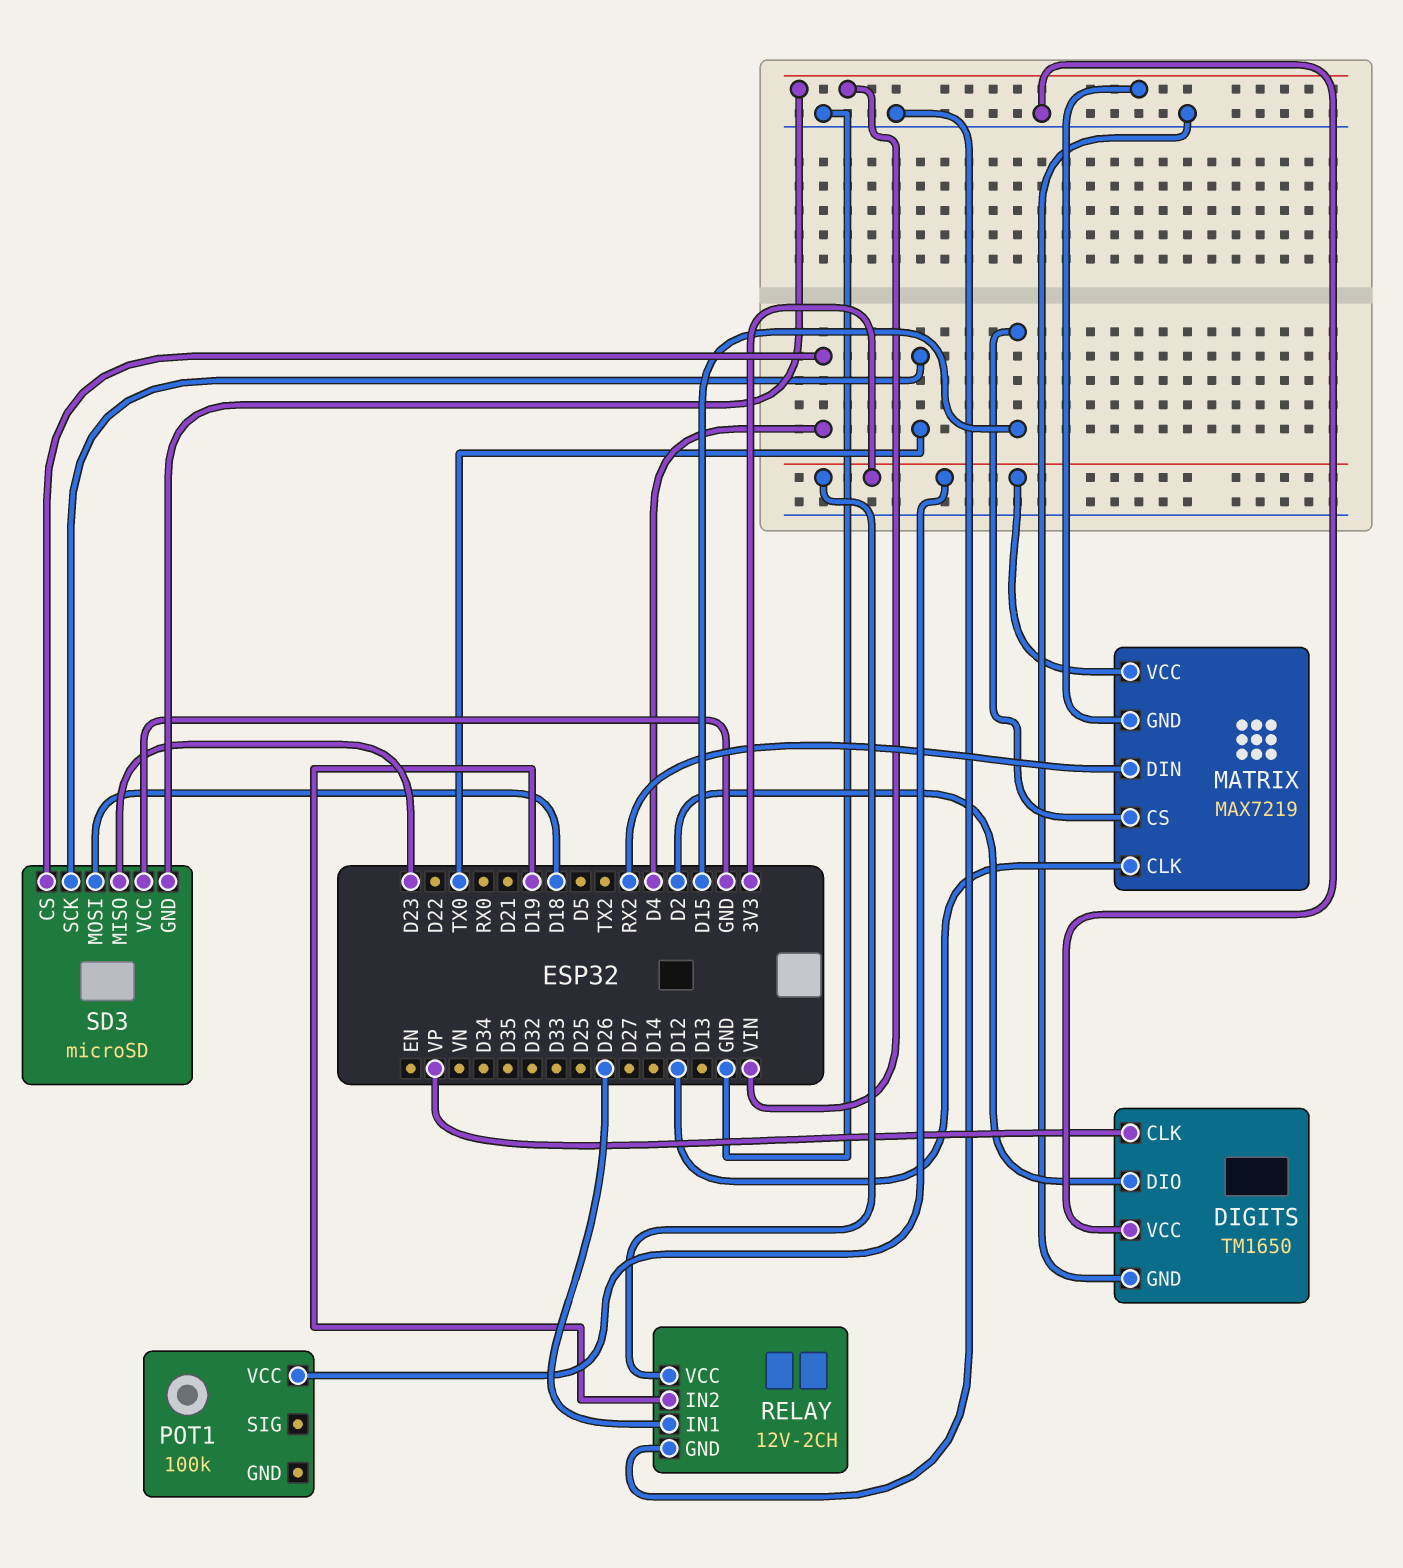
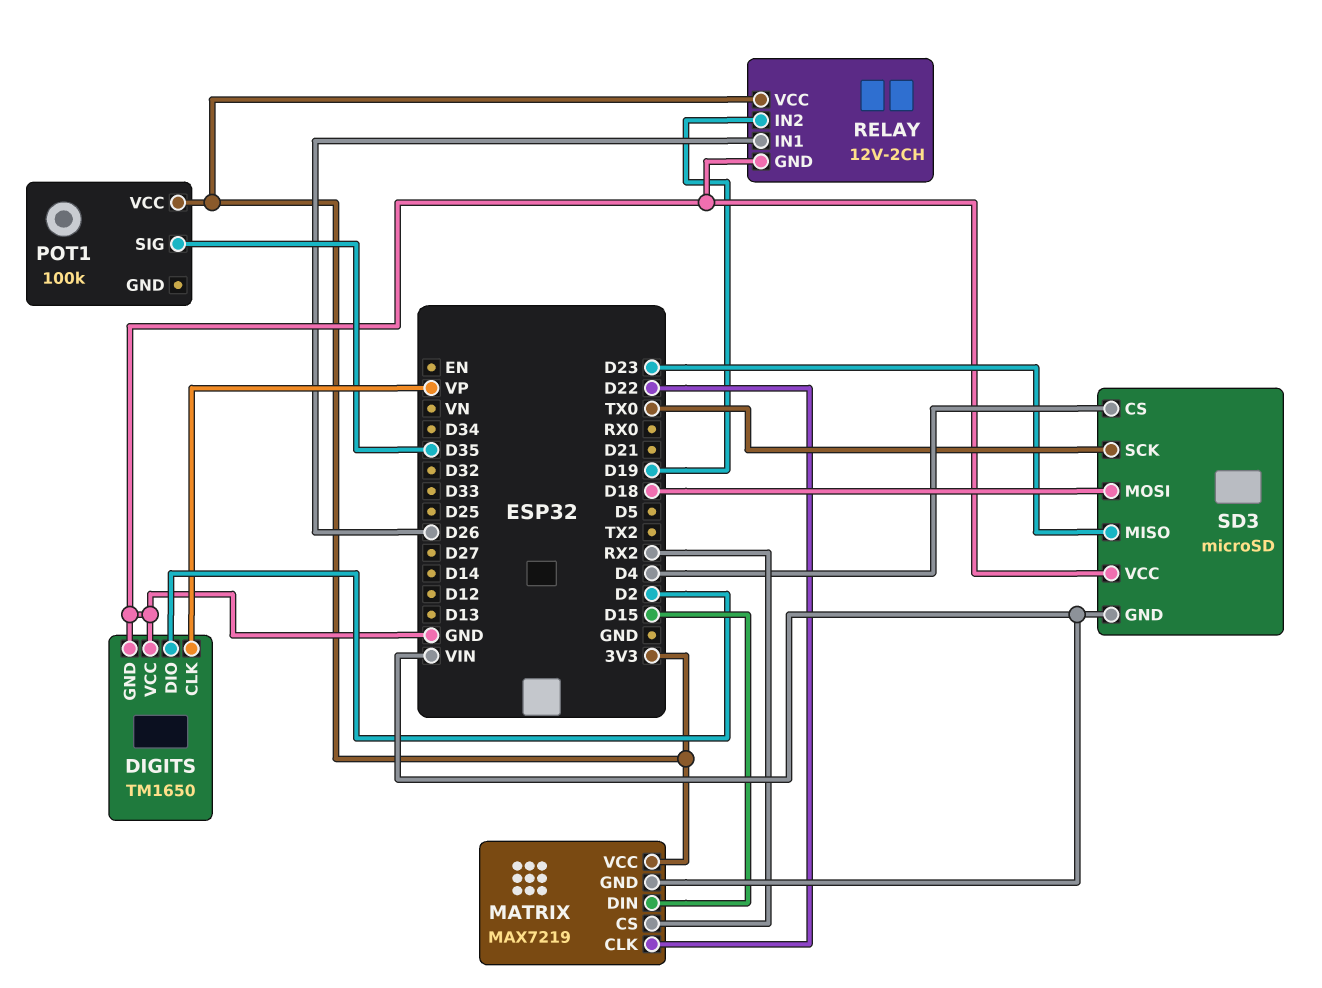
MATRIX pin CLK: D12 -> D22
MATRIX pin CS: D15 -> RX2
MATRIX pin DIN: RX2 -> D15
POT1 pin SIG: none -> D35

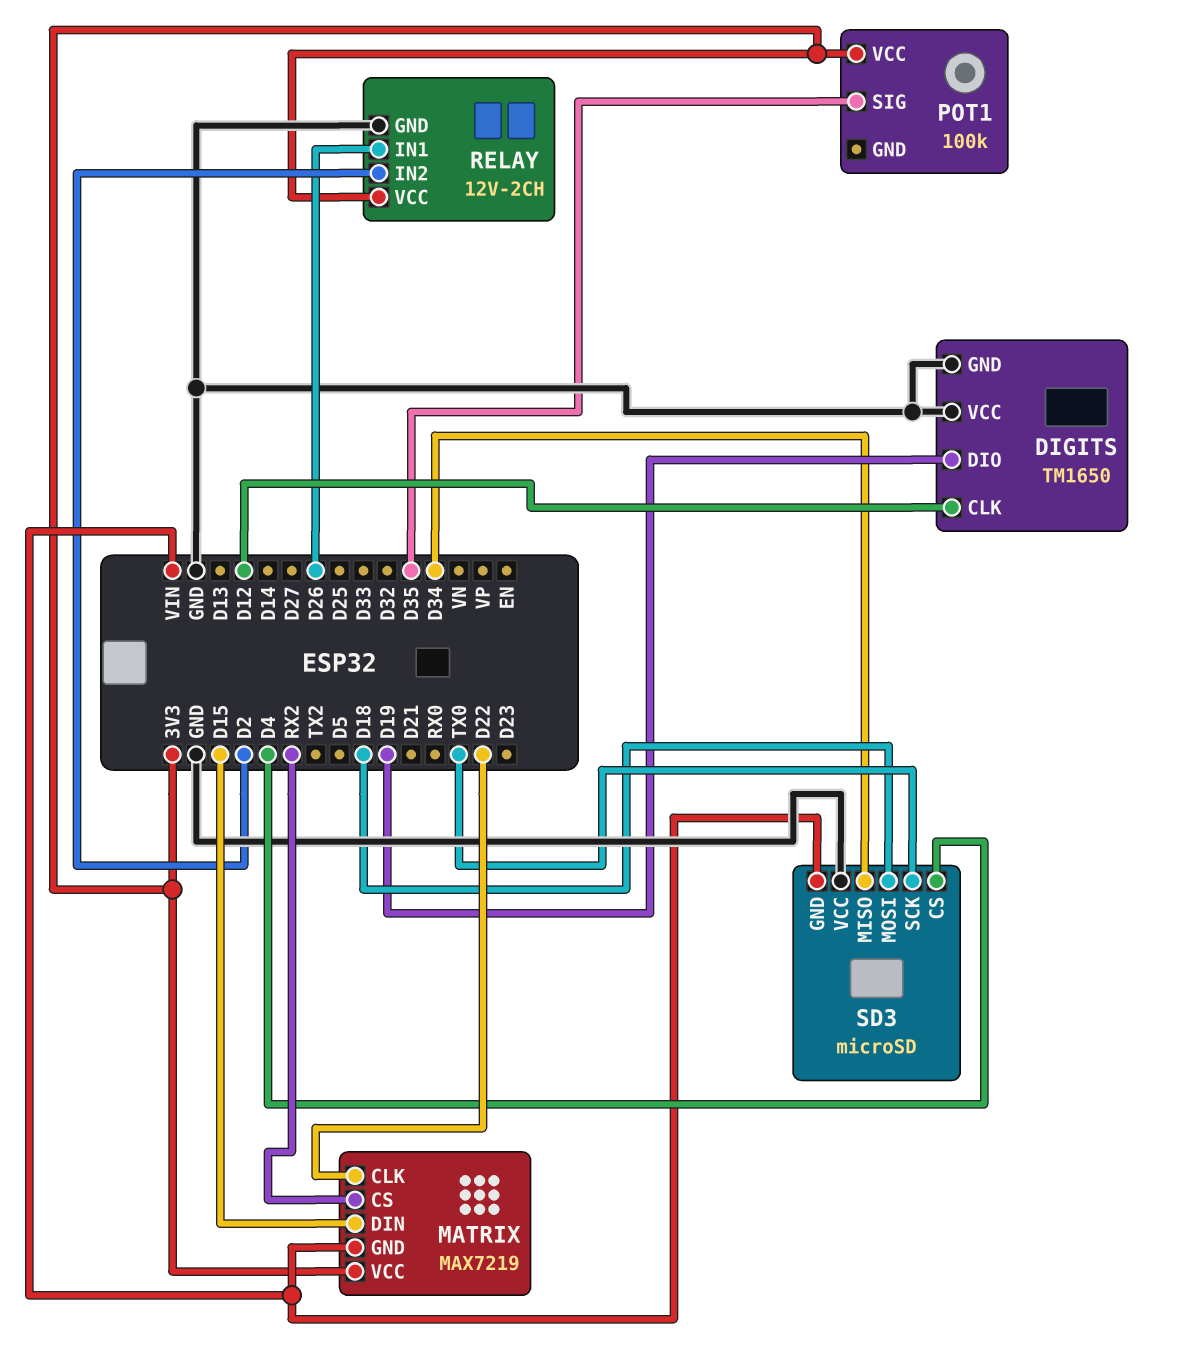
DIGITS pin CLK: VP -> D12
DIGITS pin DIO: D2 -> D19
RELAY pin IN2: D19 -> D2
SD3 pin MISO: D23 -> D34

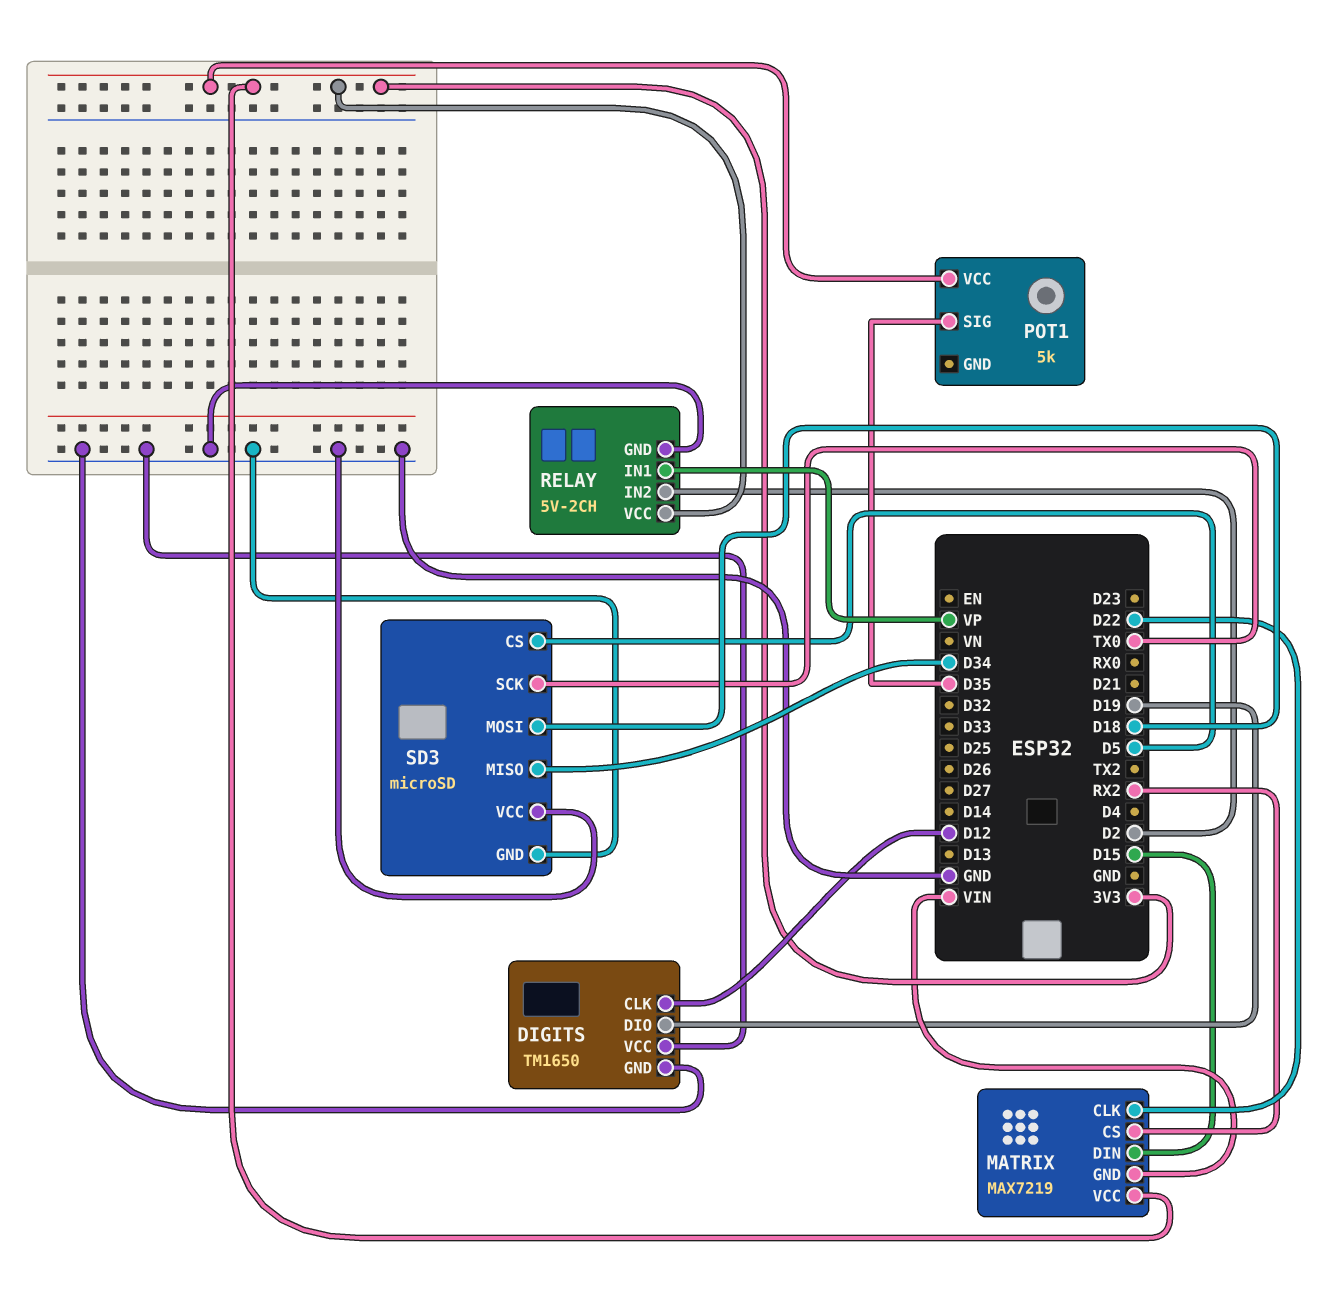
POT1: 100k -> 5k
RELAY: 12V-2CH -> 5V-2CH
RELAY pin IN1: D26 -> VP
SD3 pin CS: D4 -> D5
SD3 pin GND: VIN -> GND

